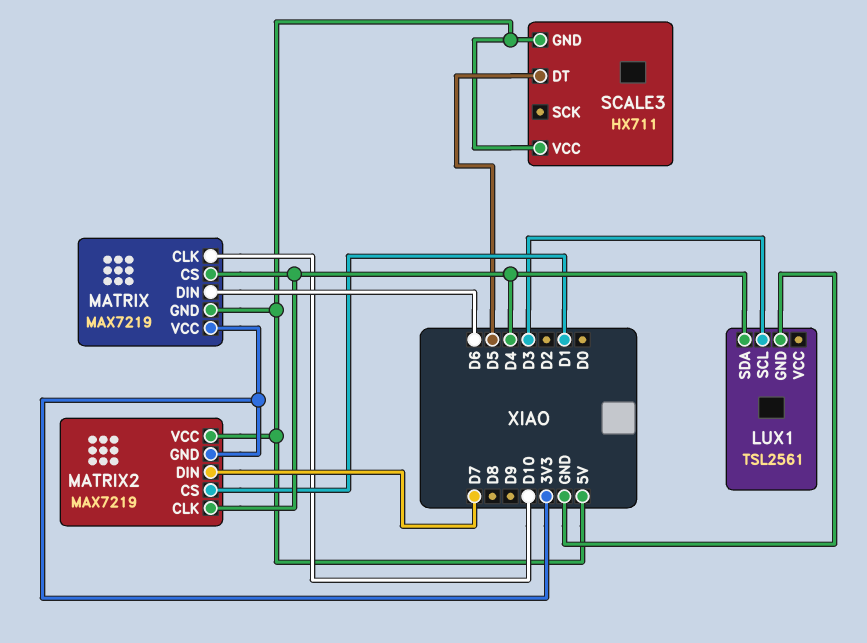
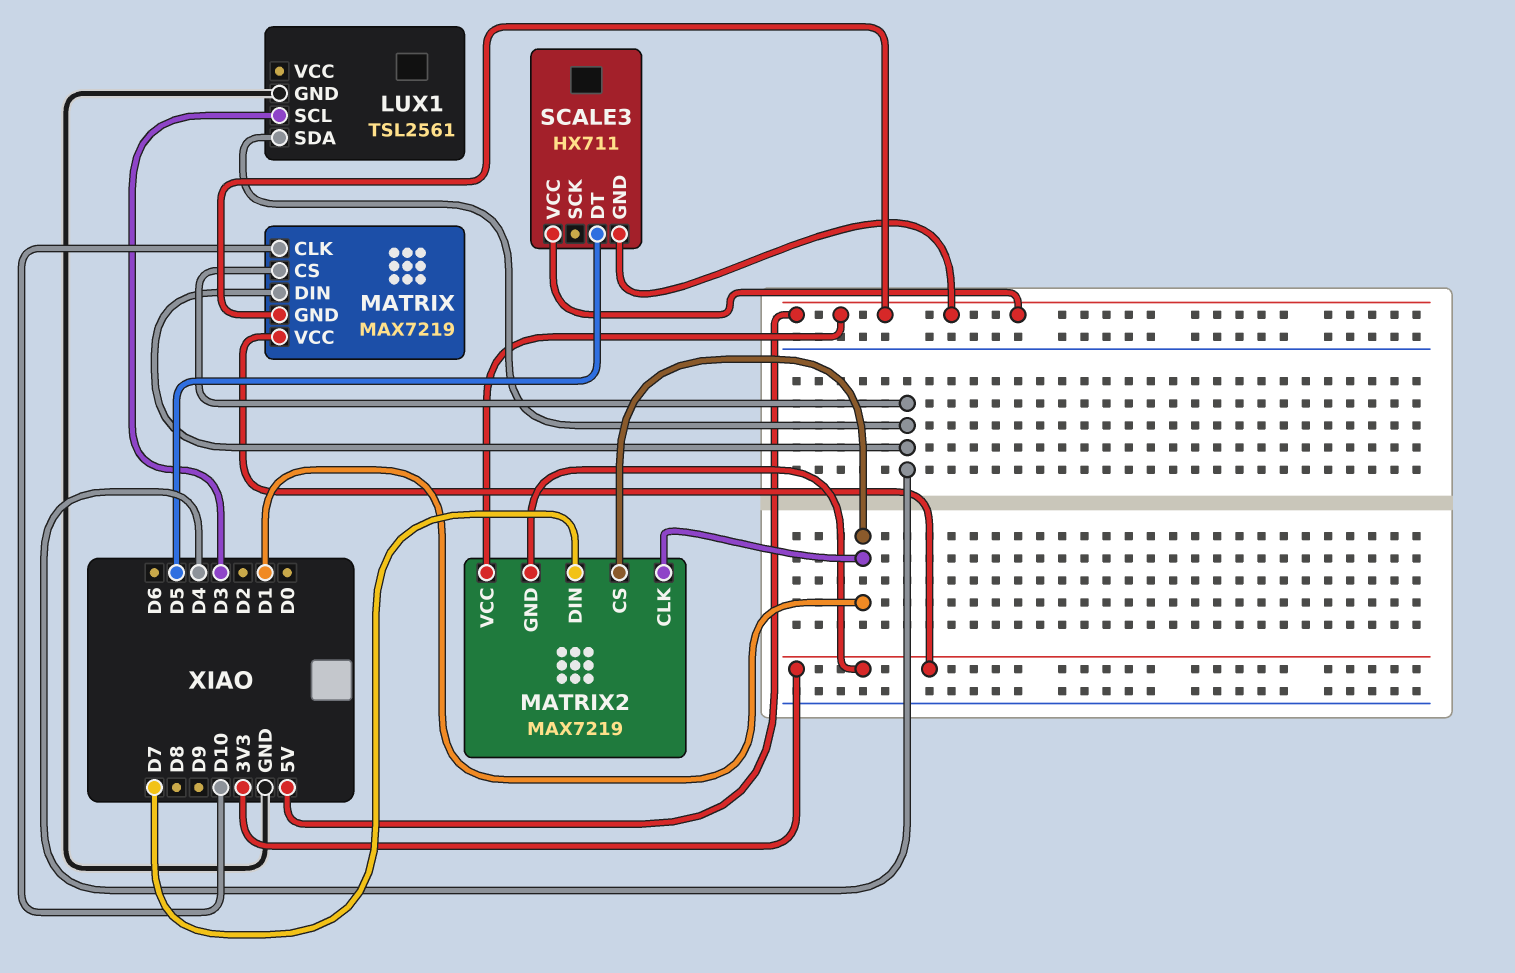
MATRIX pin DIN: D6 -> D4
MATRIX2 pin CLK: D4 -> D1

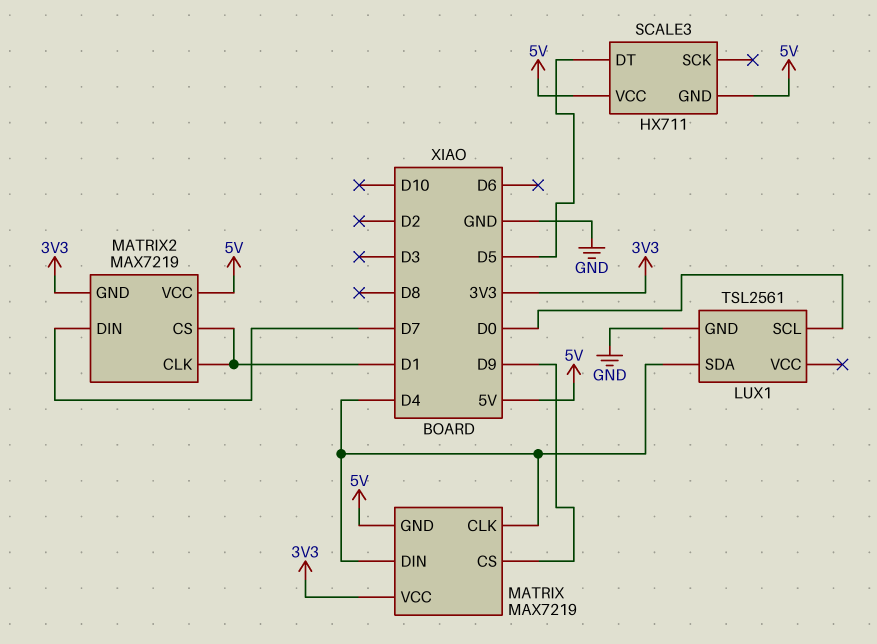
LUX1 pin SCL: D3 -> D0
MATRIX pin CLK: D10 -> D4
MATRIX pin CS: D4 -> D9

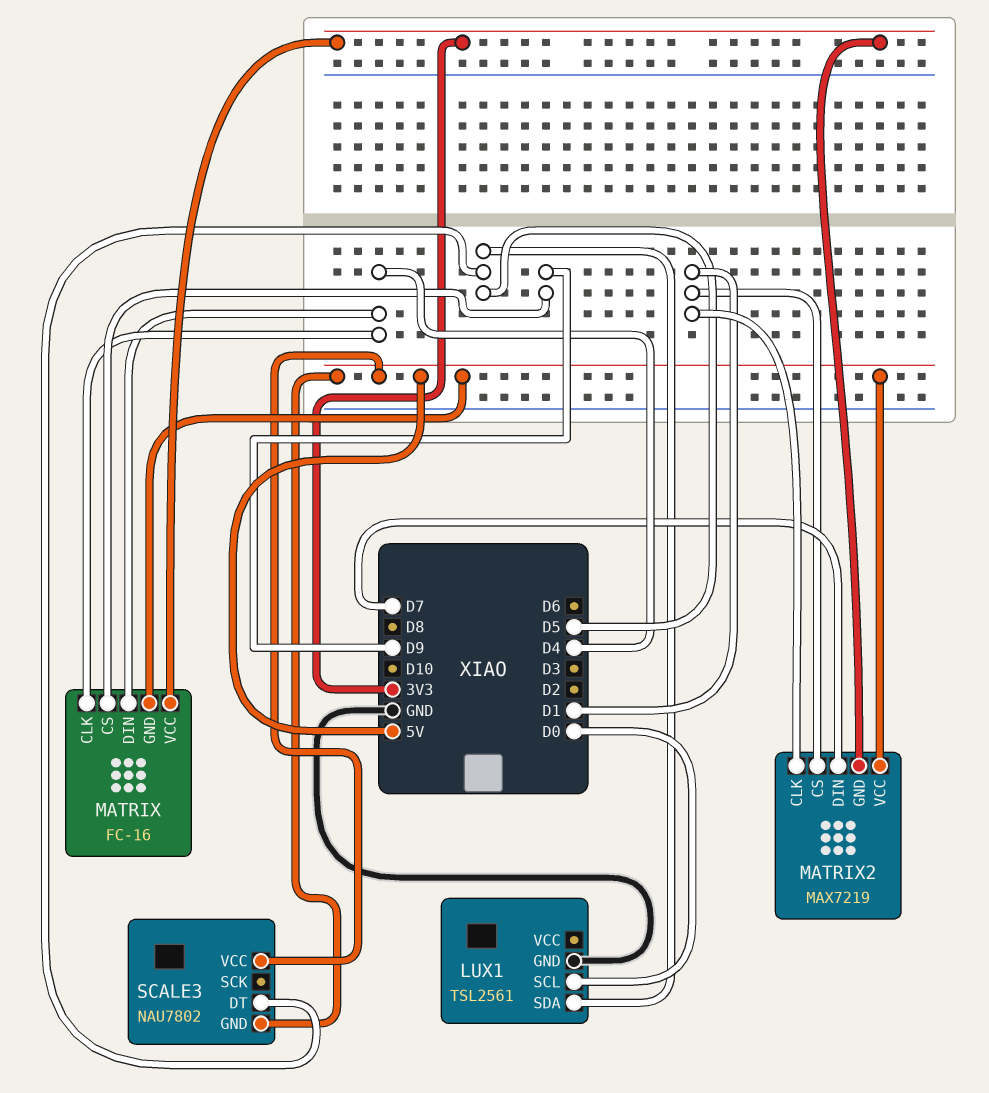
LUX1 pin SDA: D4 -> D5
MATRIX: MAX7219 -> FC-16
SCALE3: HX711 -> NAU7802

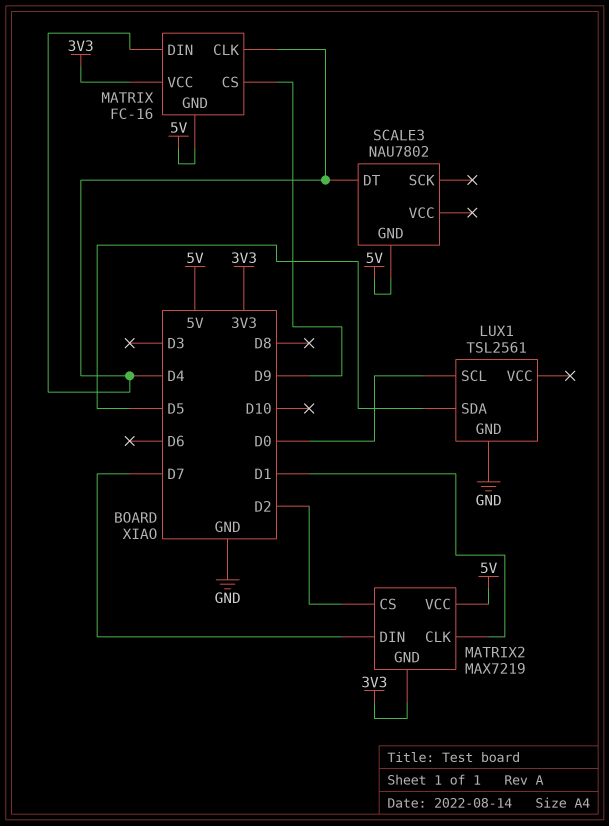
MATRIX2 pin CS: D1 -> D2
SCALE3 pin DT: D5 -> D4
SCALE3 pin VCC: 5V -> none

